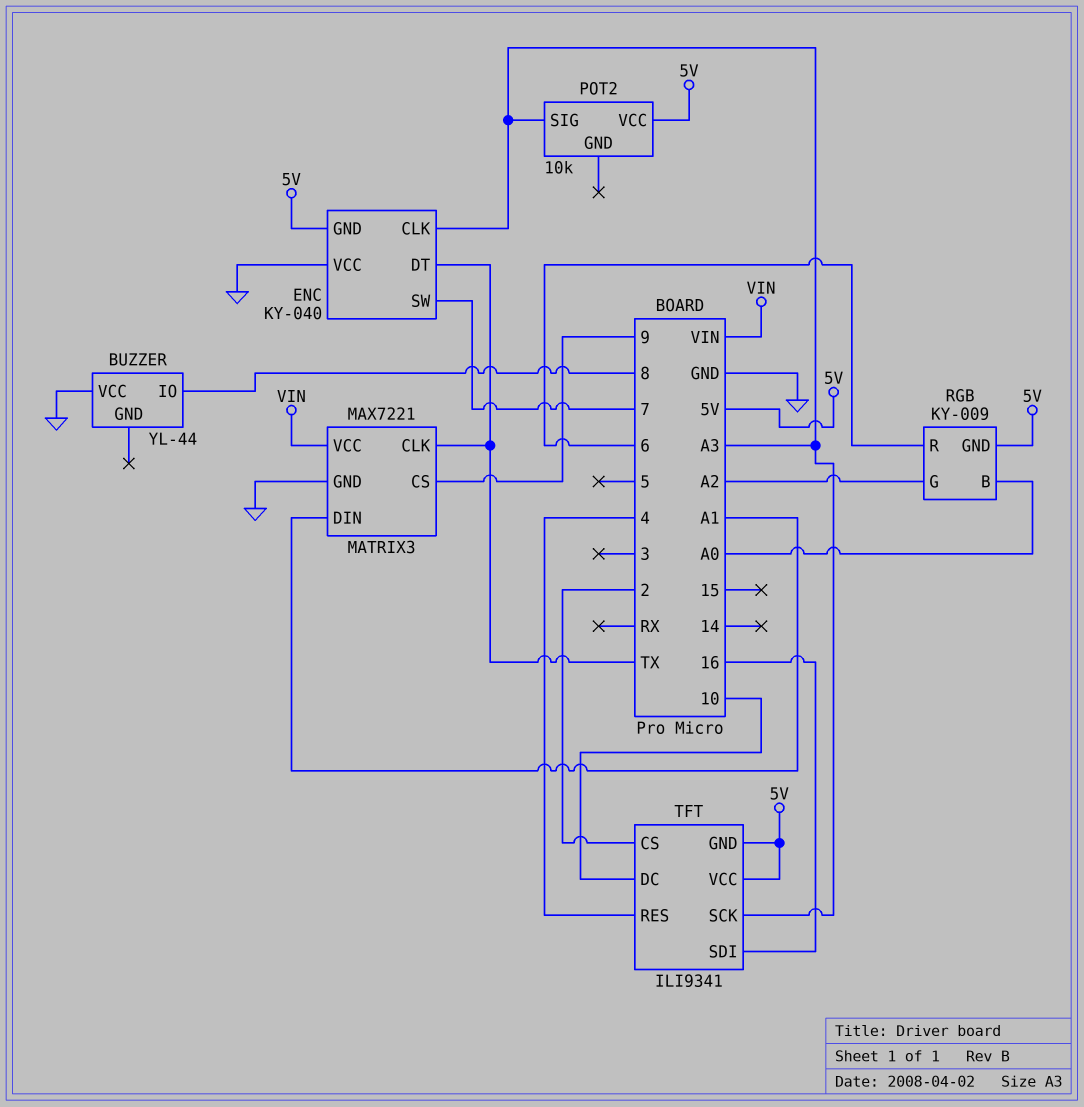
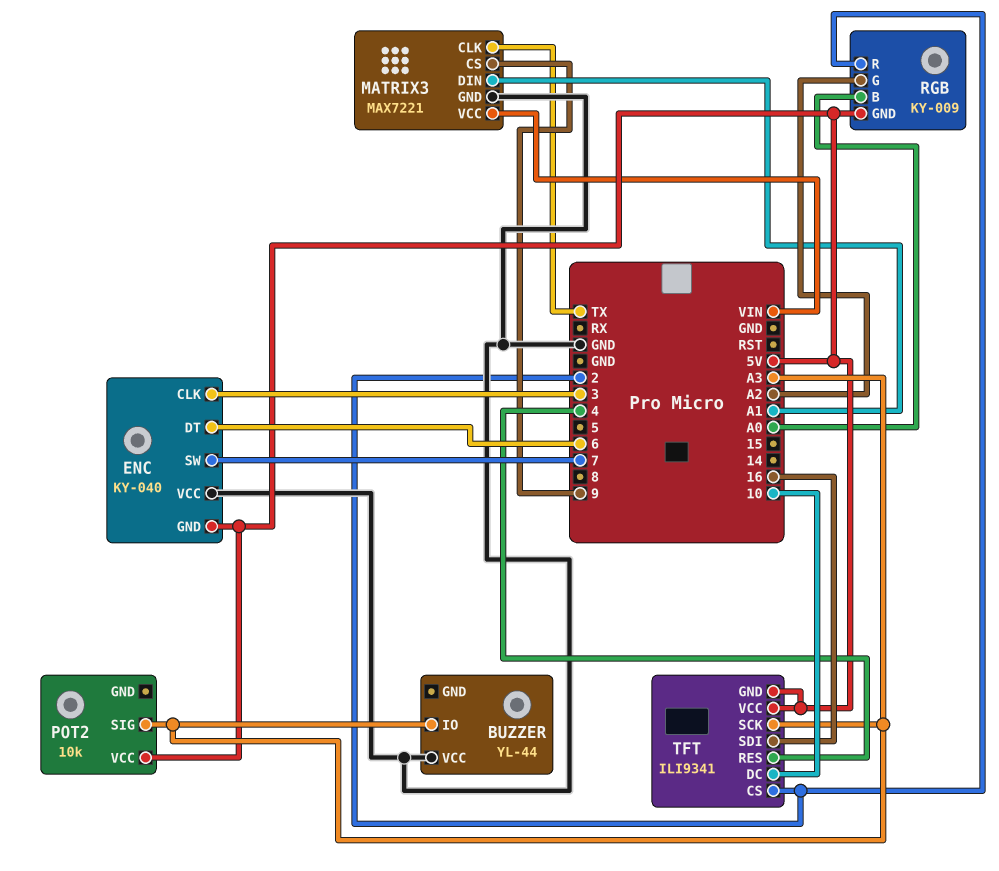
BUZZER pin IO: 8 -> A3
ENC pin CLK: A3 -> 3
ENC pin DT: TX -> 6
RGB pin R: 6 -> 2

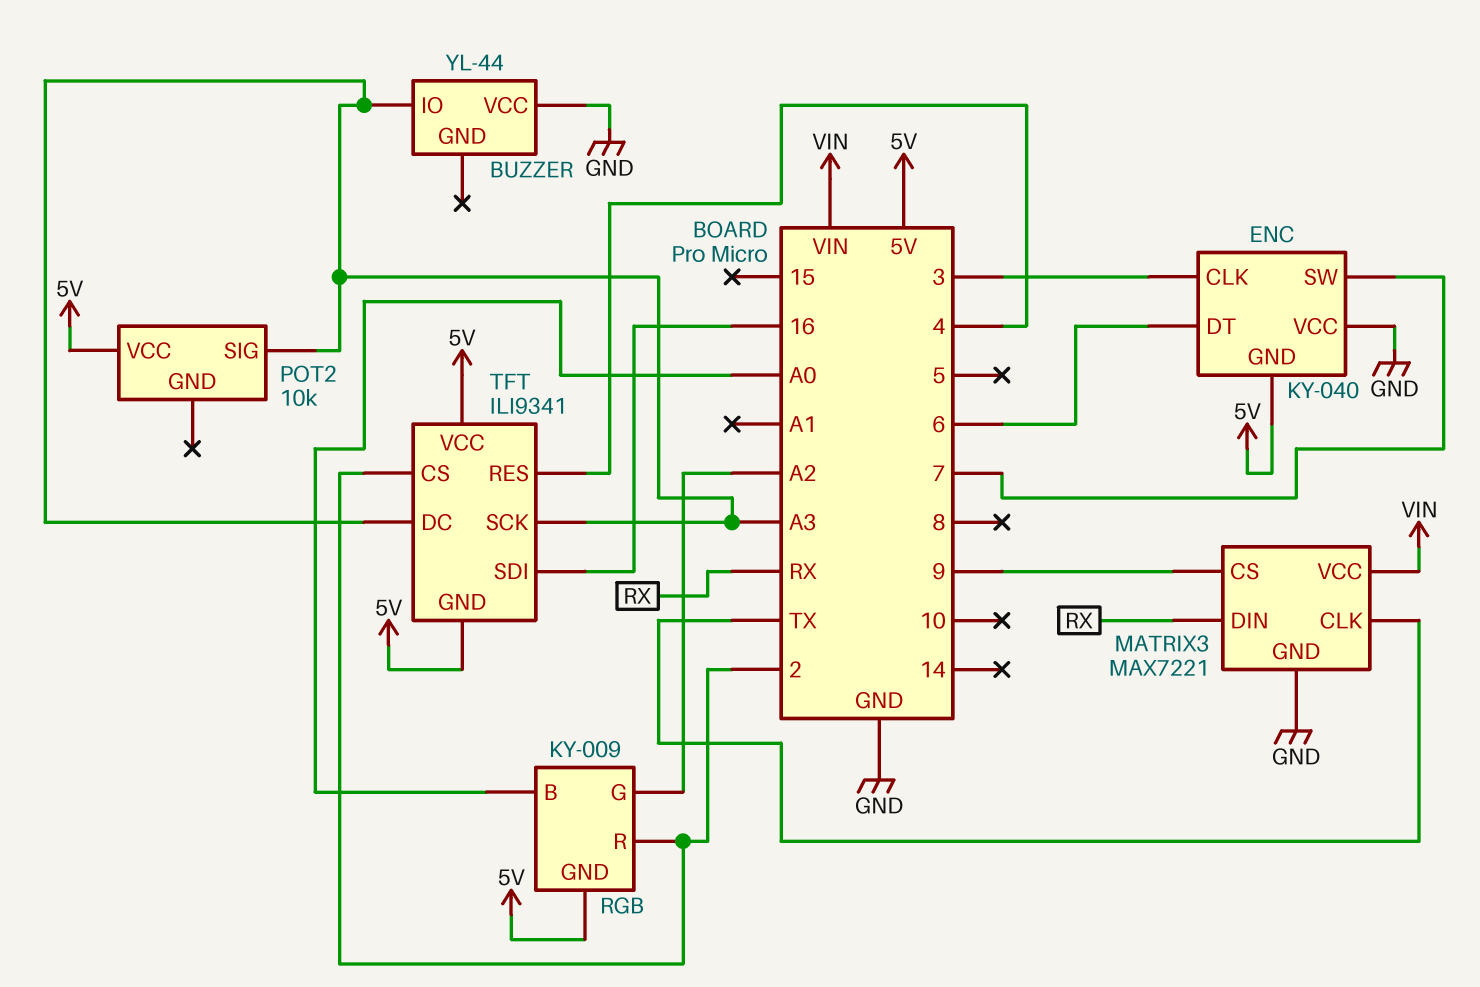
MATRIX3 pin DIN: A1 -> RX
TFT pin DC: 10 -> A3

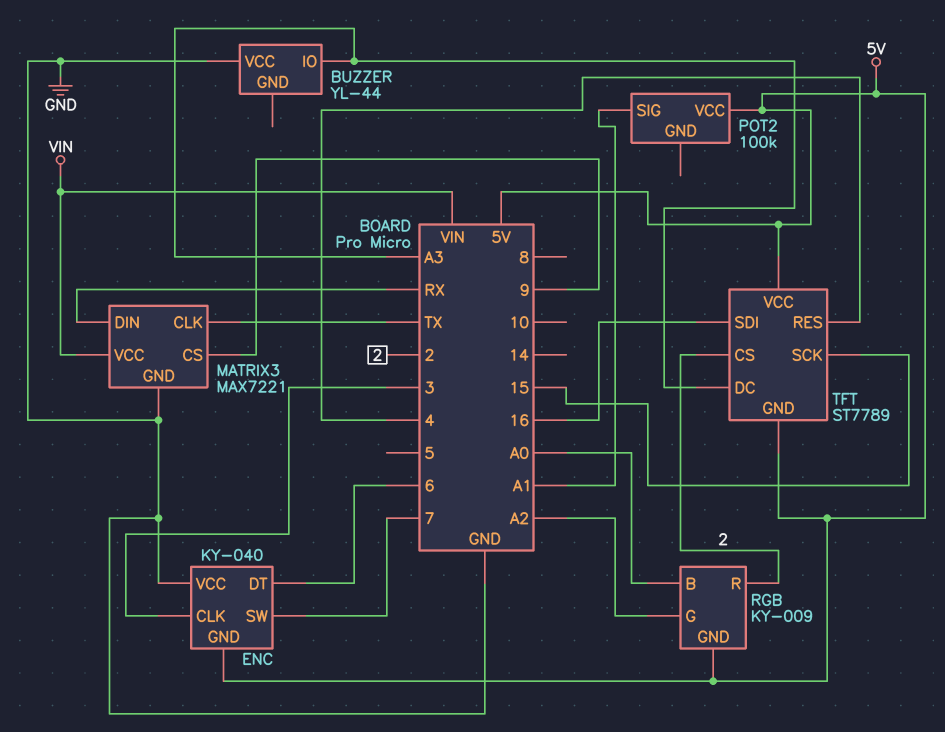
POT2: 10k -> 100k
POT2 pin SIG: A3 -> A1
TFT: ILI9341 -> ST7789
TFT pin SCK: A3 -> 15

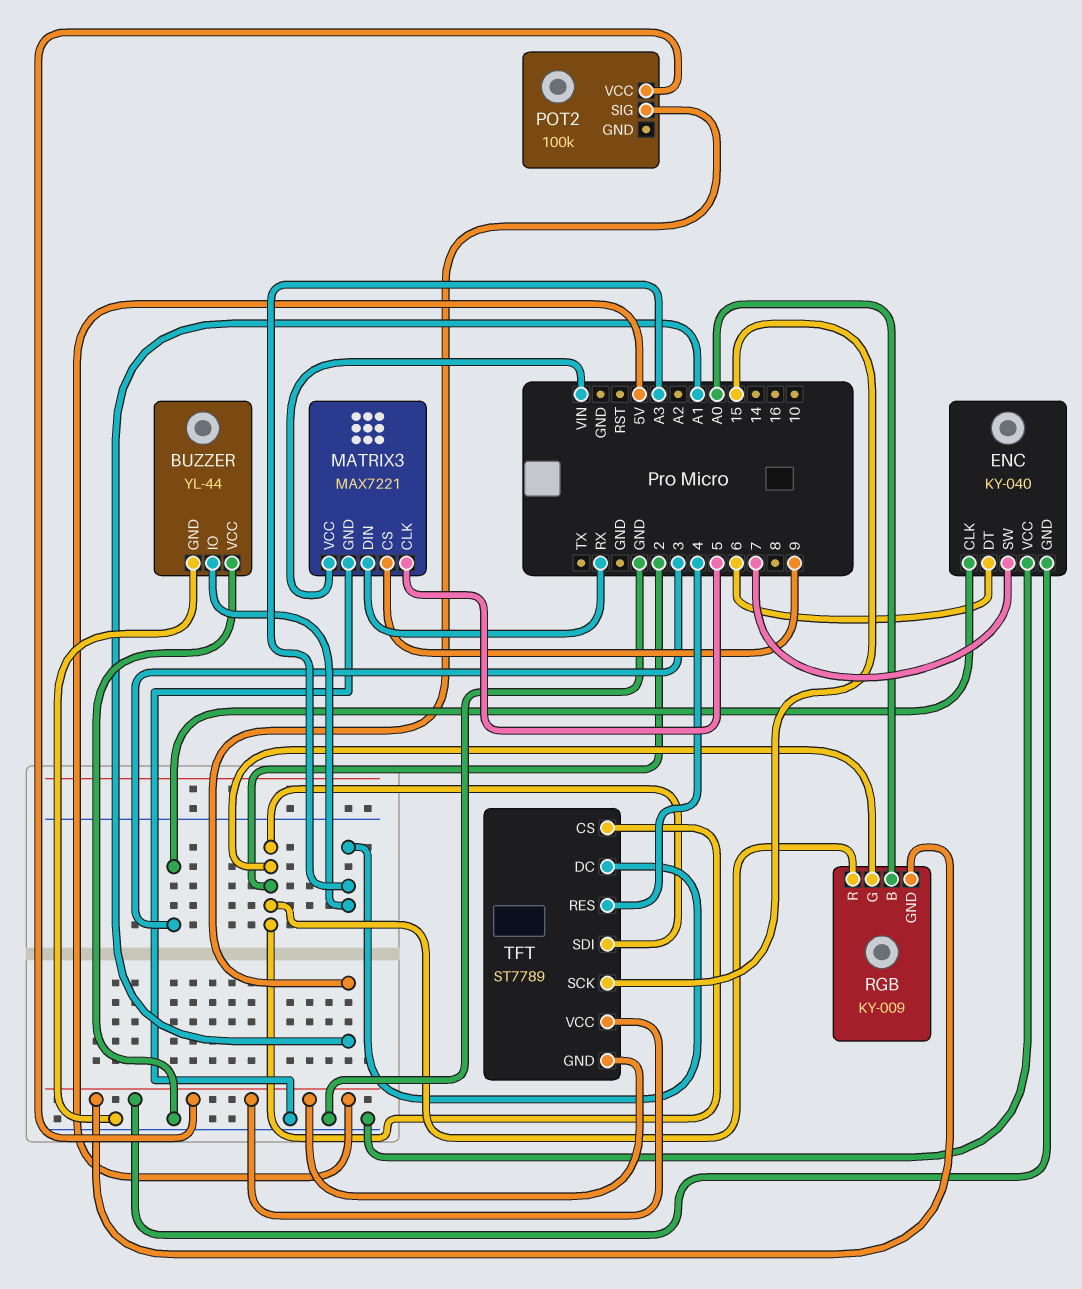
BUZZER pin GND: none -> GND
MATRIX3 pin CLK: TX -> 5
RGB pin G: A2 -> 2
TFT pin SDI: 16 -> 2

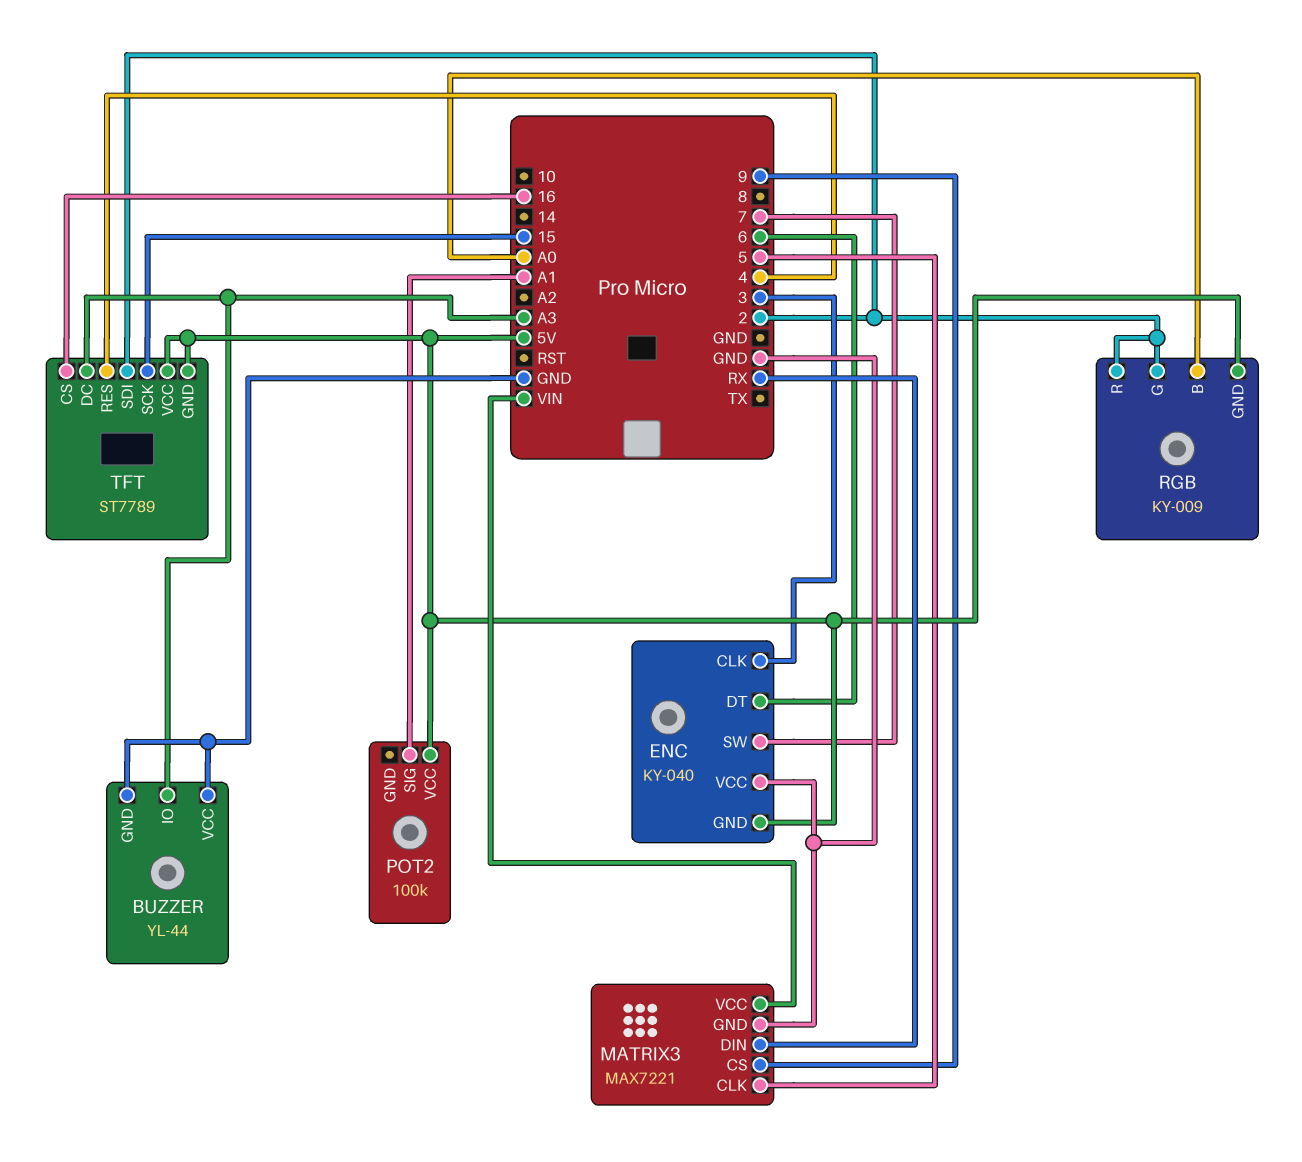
TFT pin CS: 2 -> 16

